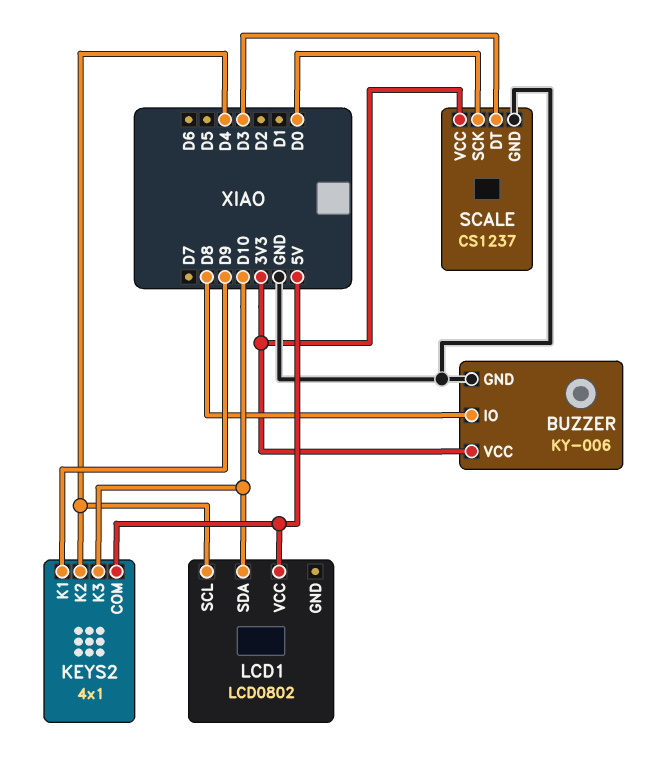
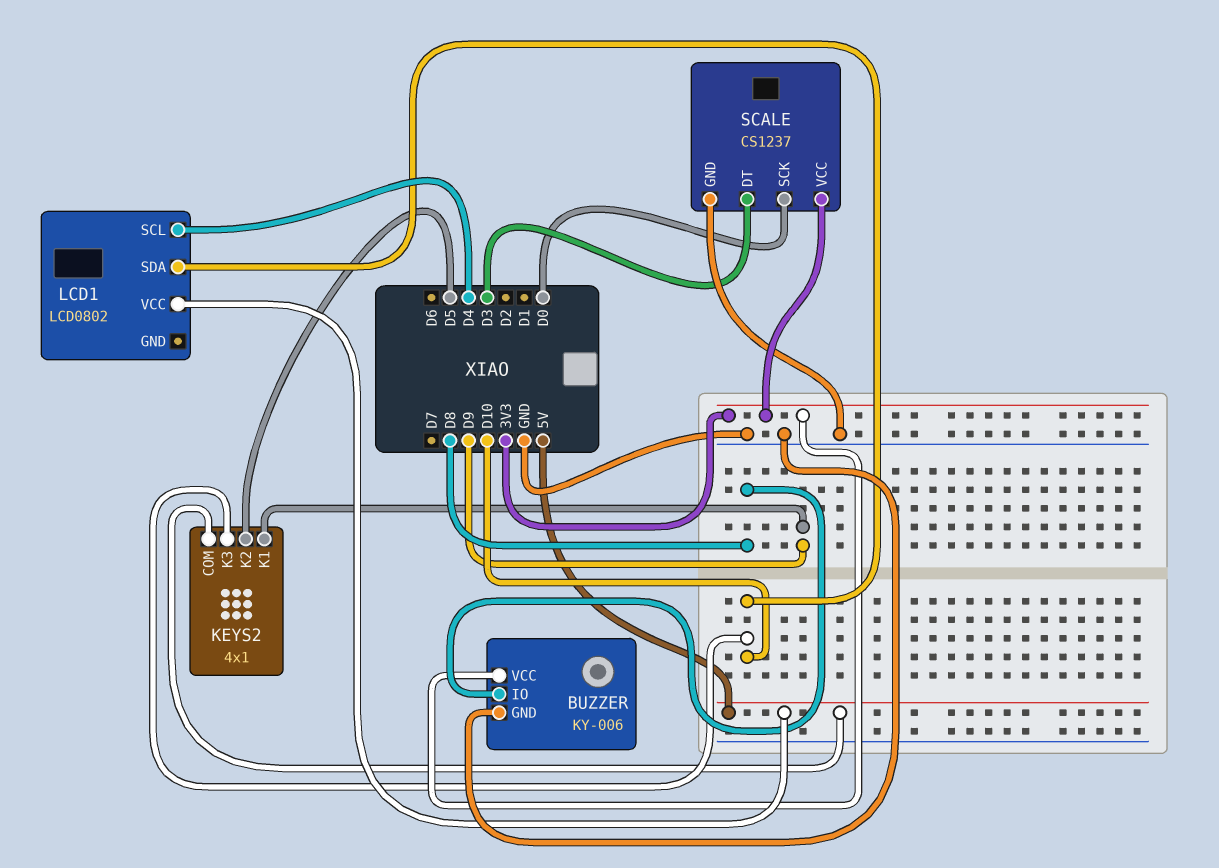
KEYS2 pin K2: D4 -> D5

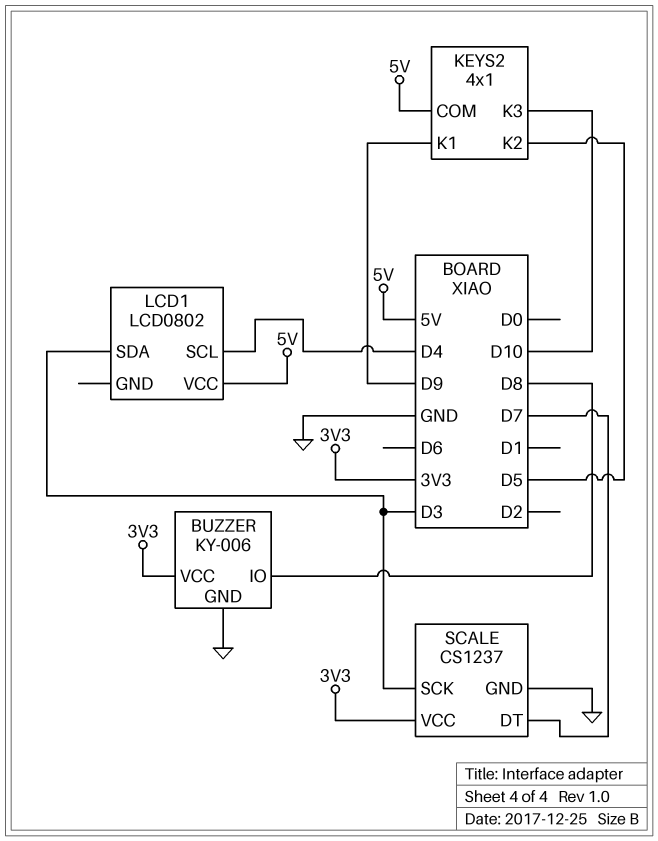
LCD1 pin SDA: D10 -> D3
SCALE pin DT: D3 -> D7
SCALE pin SCK: D0 -> D3

